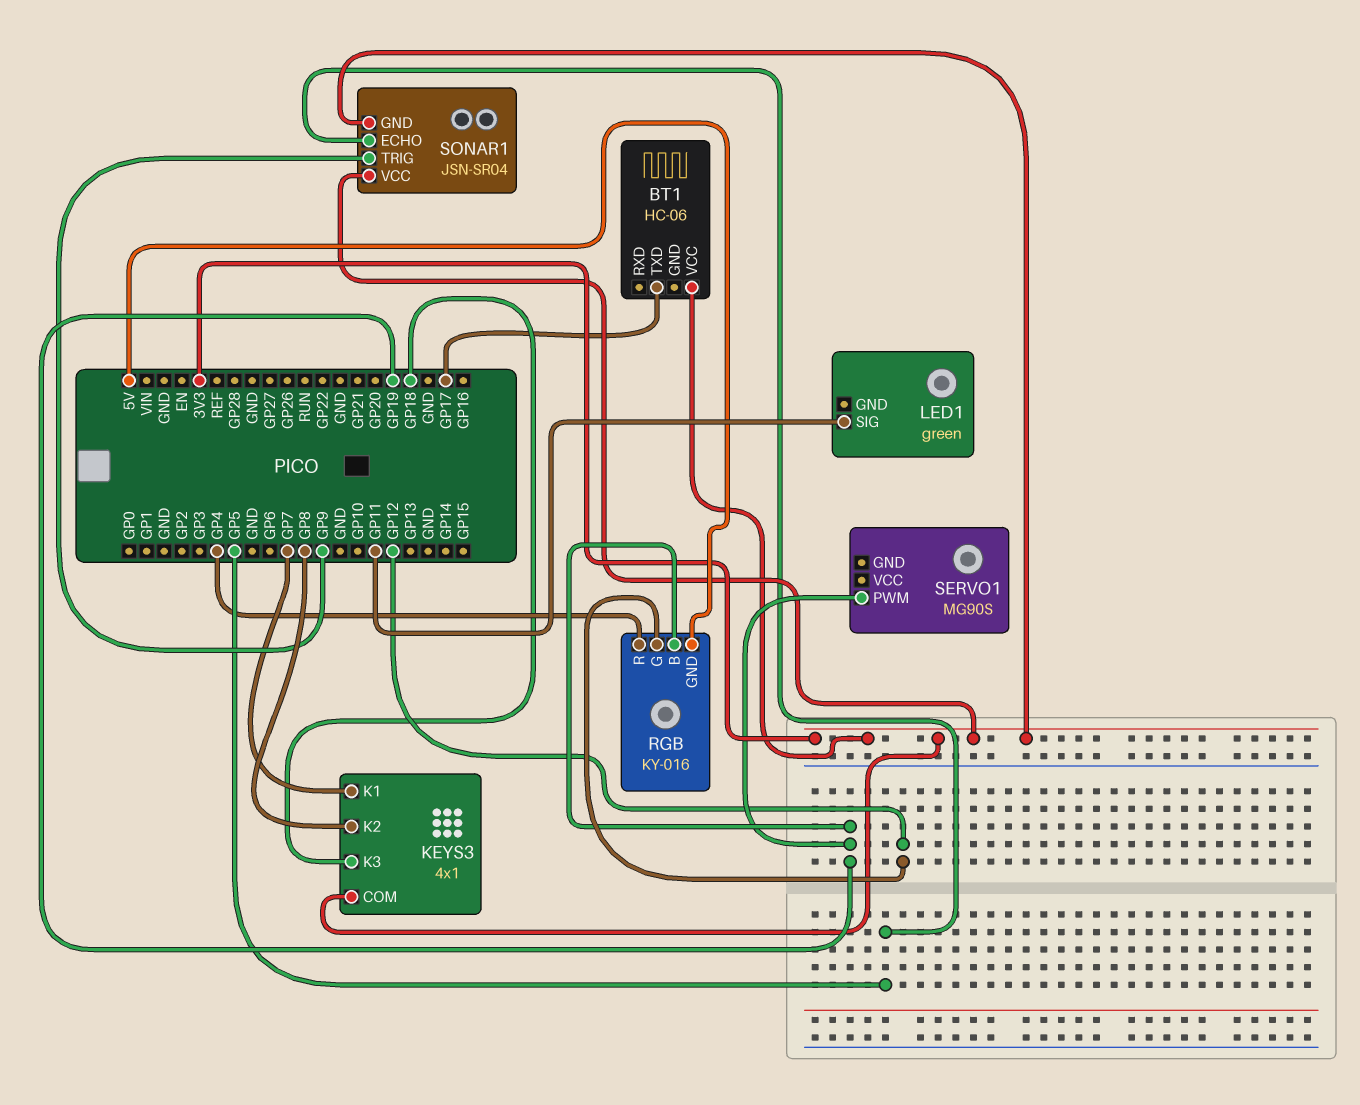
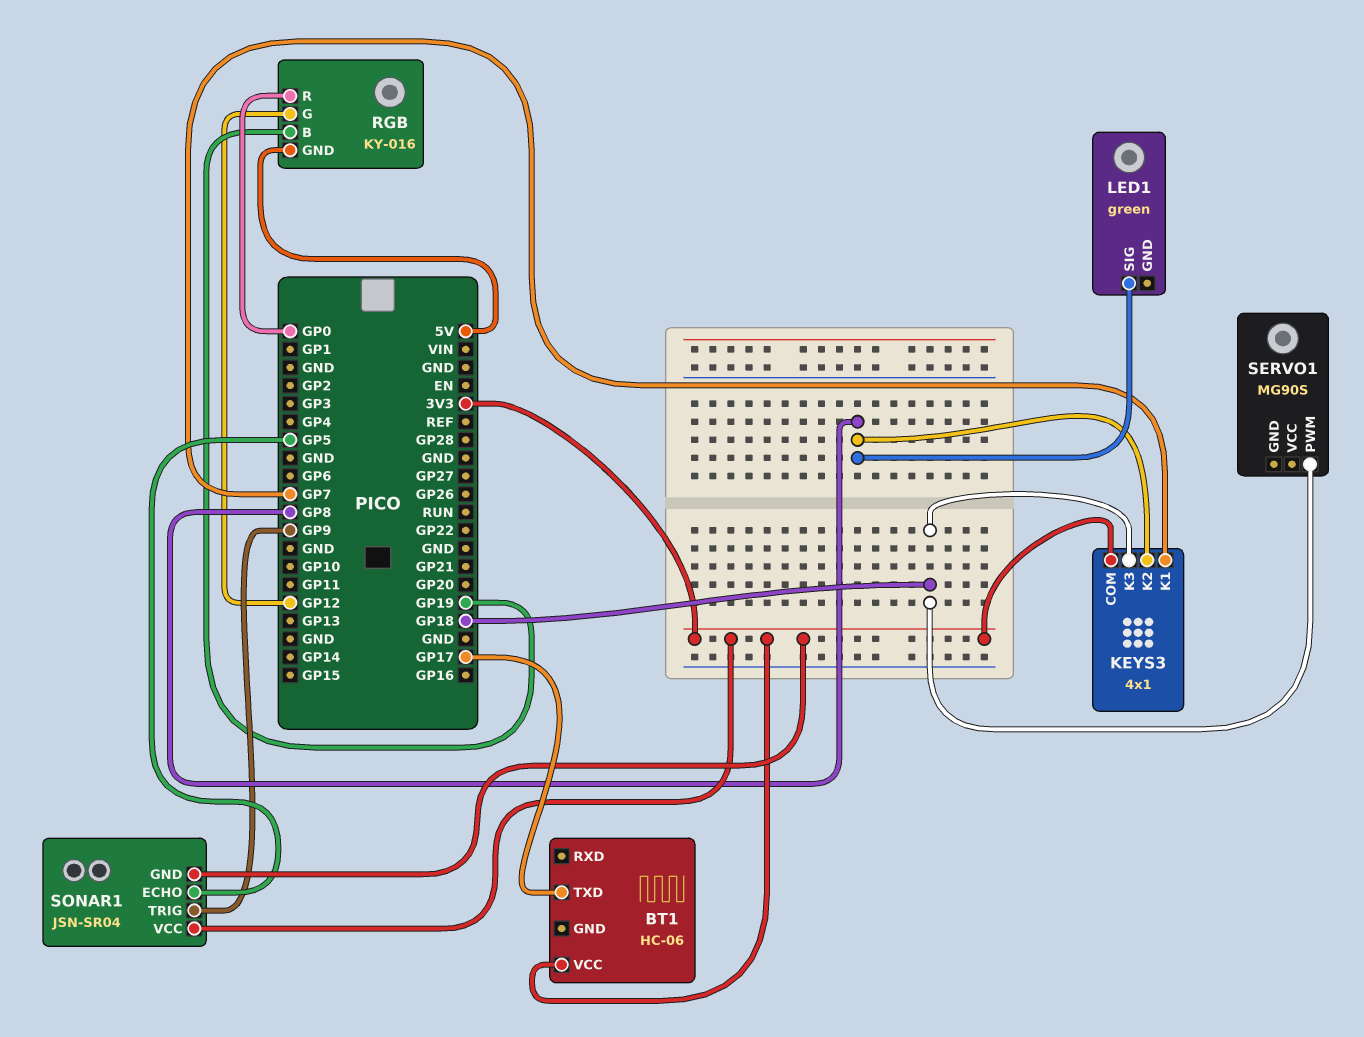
LED1 pin SIG: GP11 -> GP8
RGB pin R: GP4 -> GP0
SERVO1 pin PWM: GP19 -> GP18

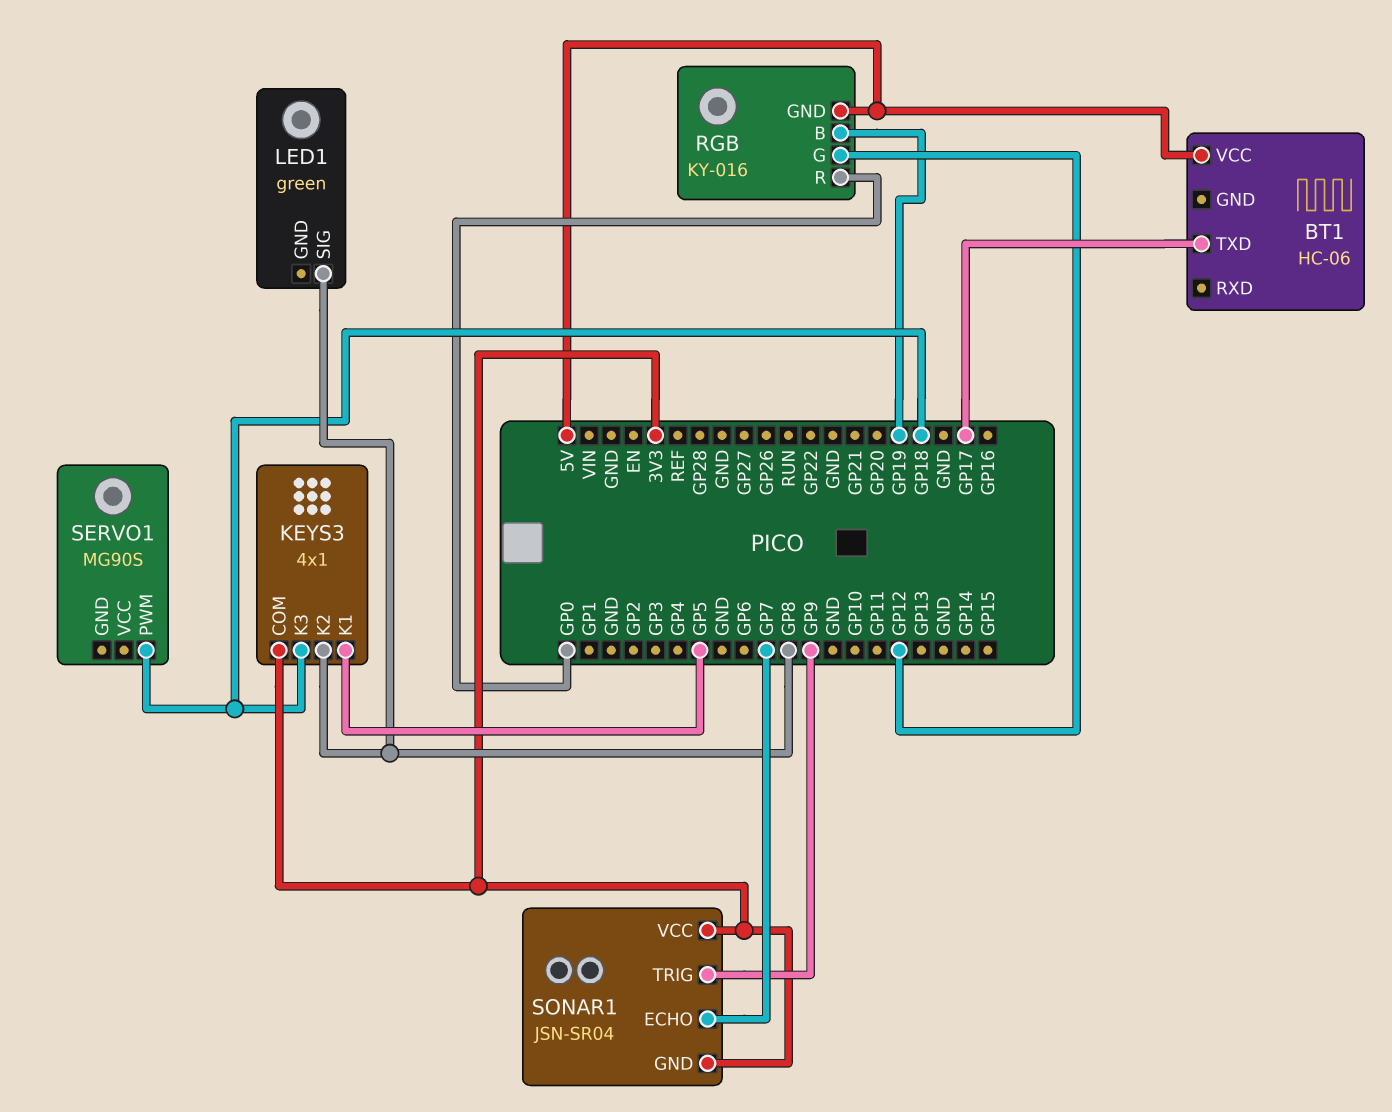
BT1 pin VCC: 3V3 -> 5V
KEYS3 pin K1: GP7 -> GP5
SONAR1 pin ECHO: GP5 -> GP7

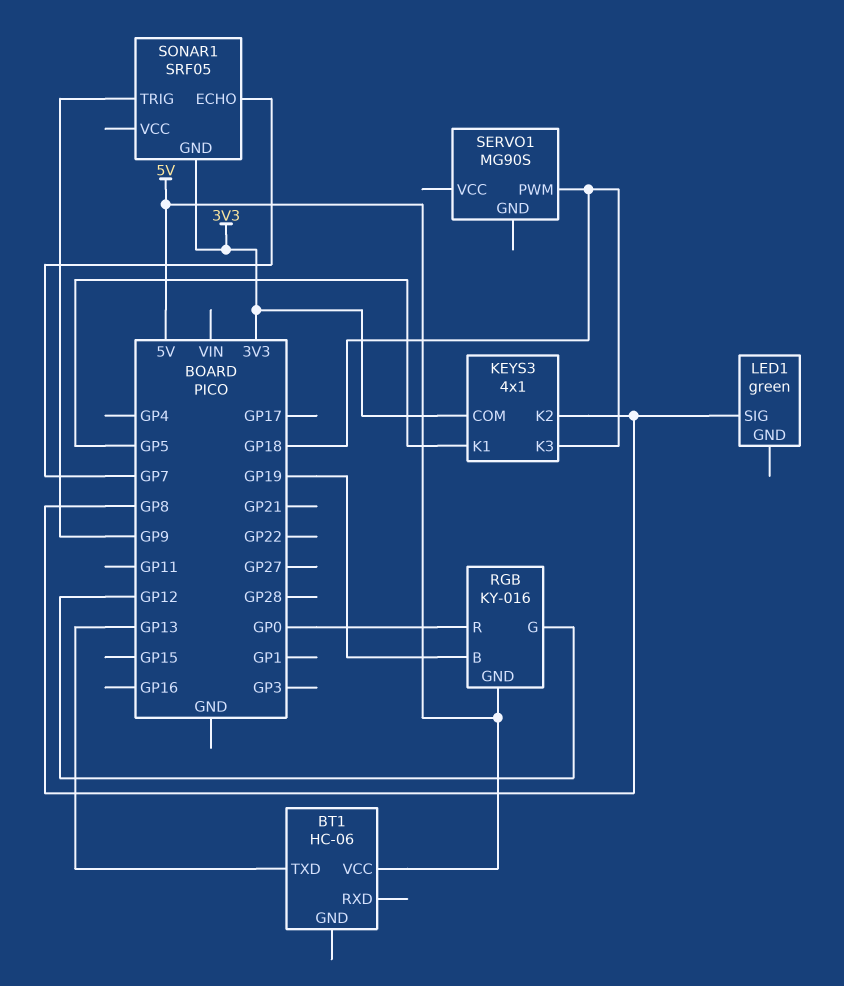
BT1 pin TXD: GP17 -> GP13
SONAR1: JSN-SR04 -> SRF05
SONAR1 pin VCC: 3V3 -> none

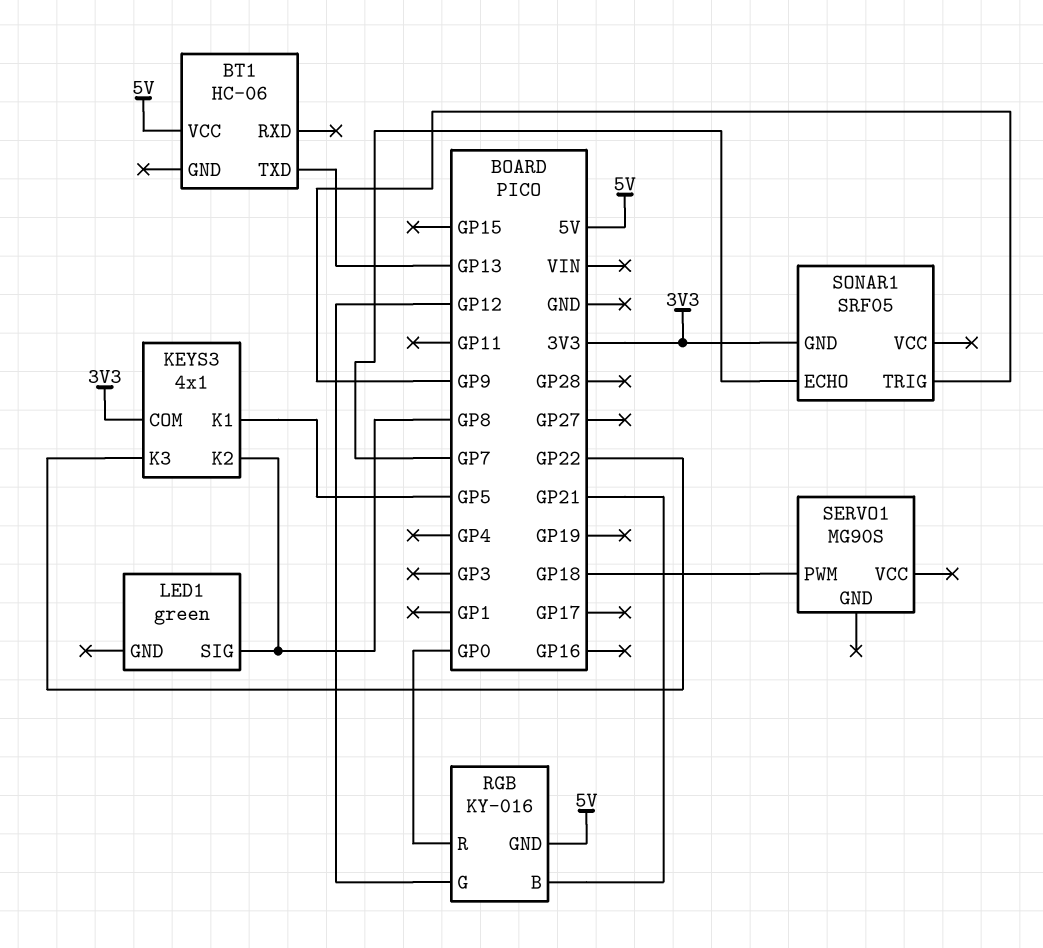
KEYS3 pin K3: GP18 -> GP22
RGB pin B: GP19 -> GP21

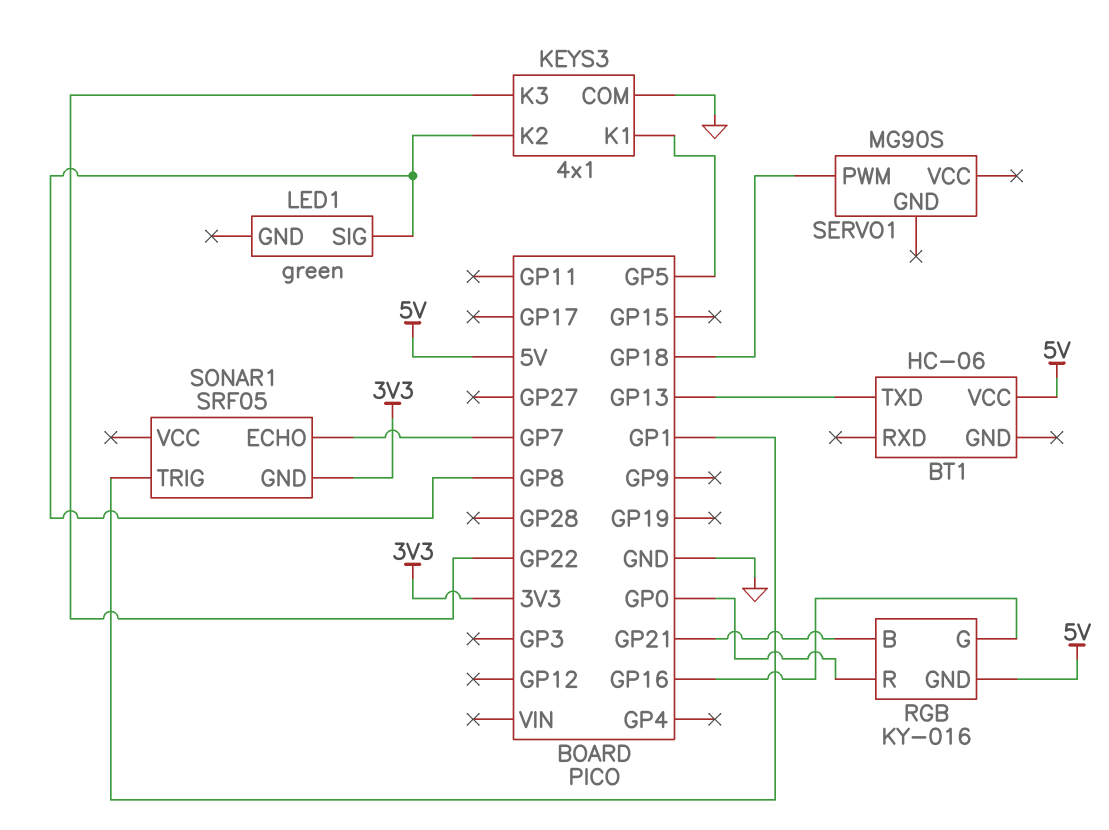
KEYS3 pin COM: 3V3 -> GND
RGB pin G: GP12 -> GP16
SONAR1 pin TRIG: GP9 -> GP1

